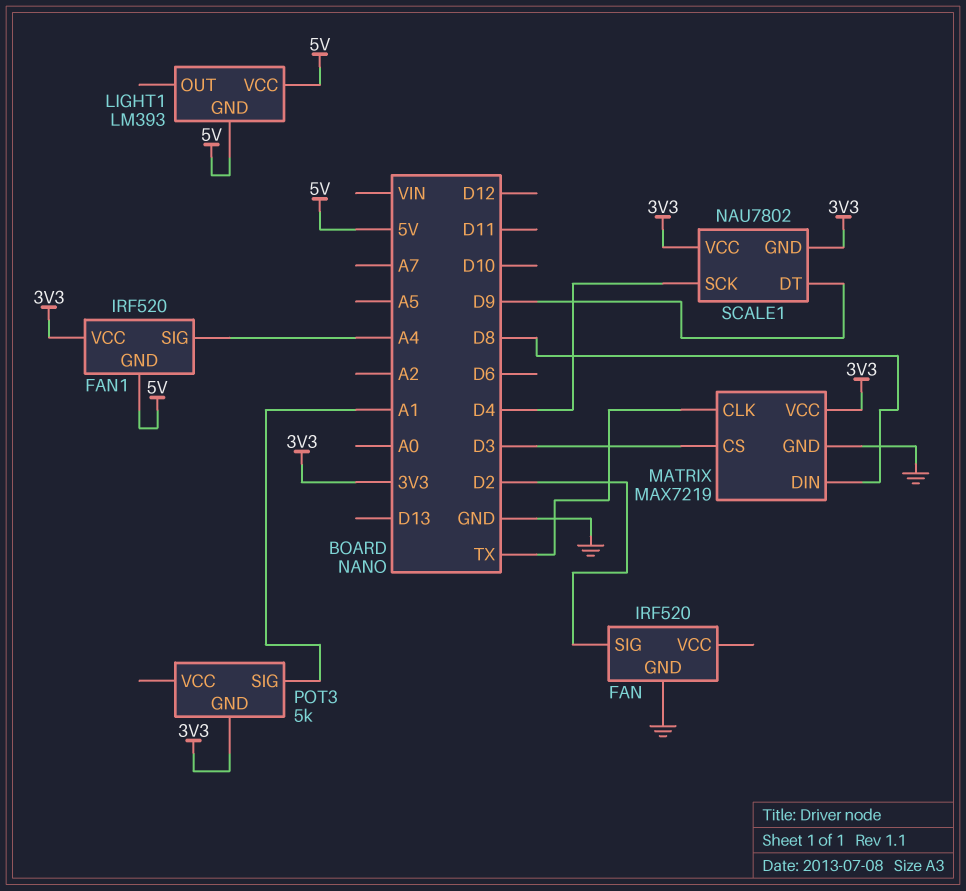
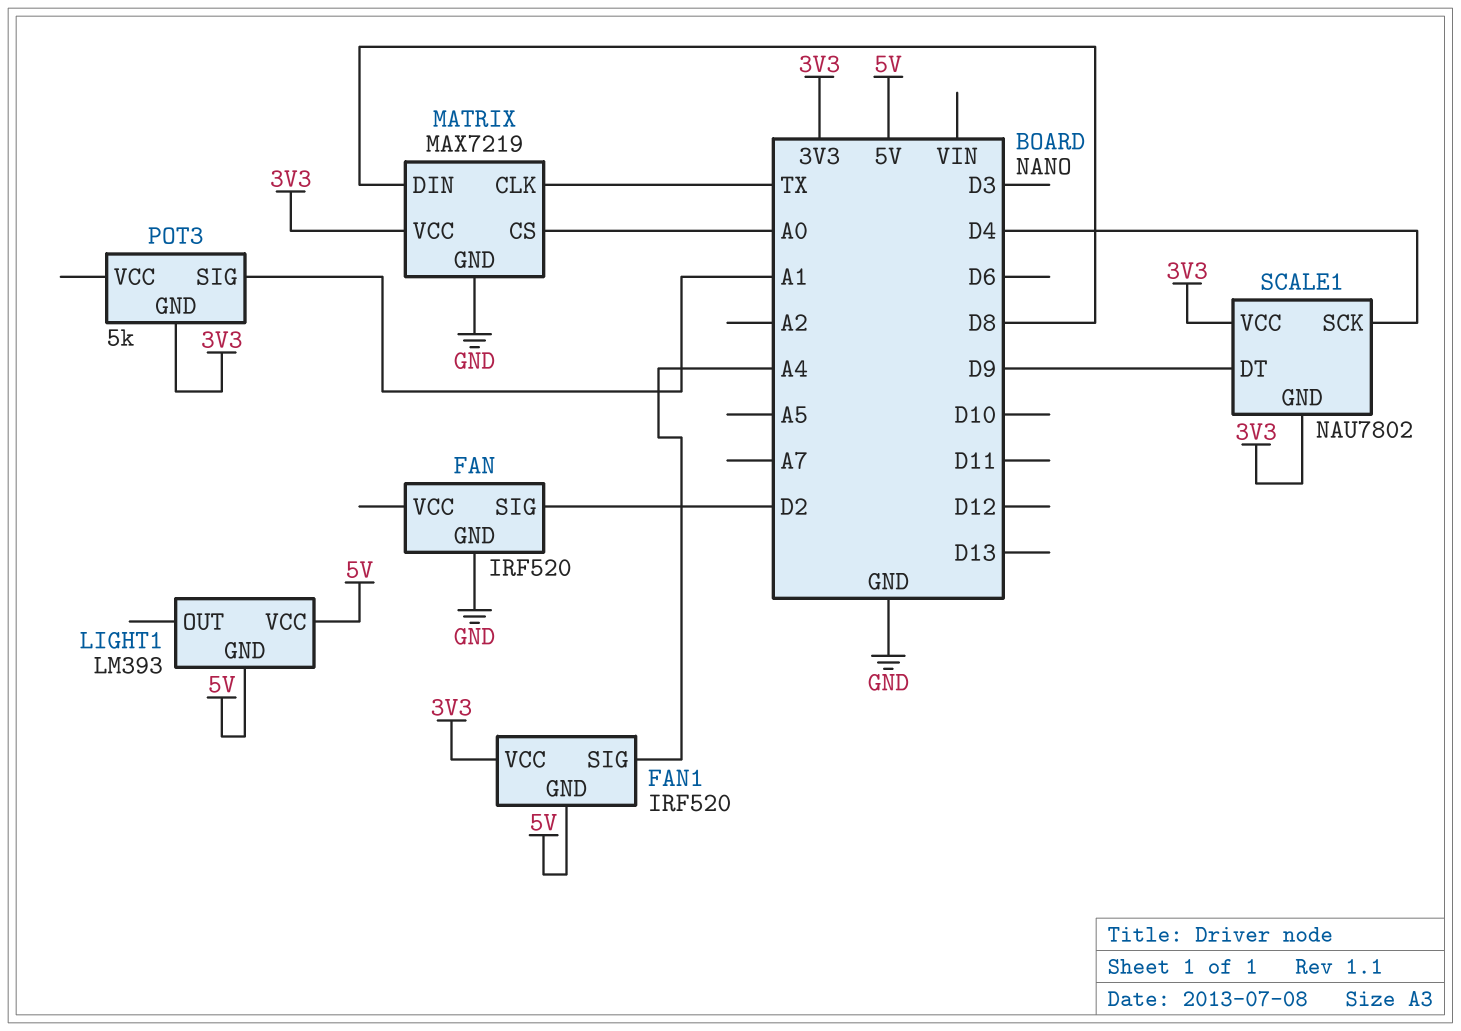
MATRIX pin CS: D3 -> A0

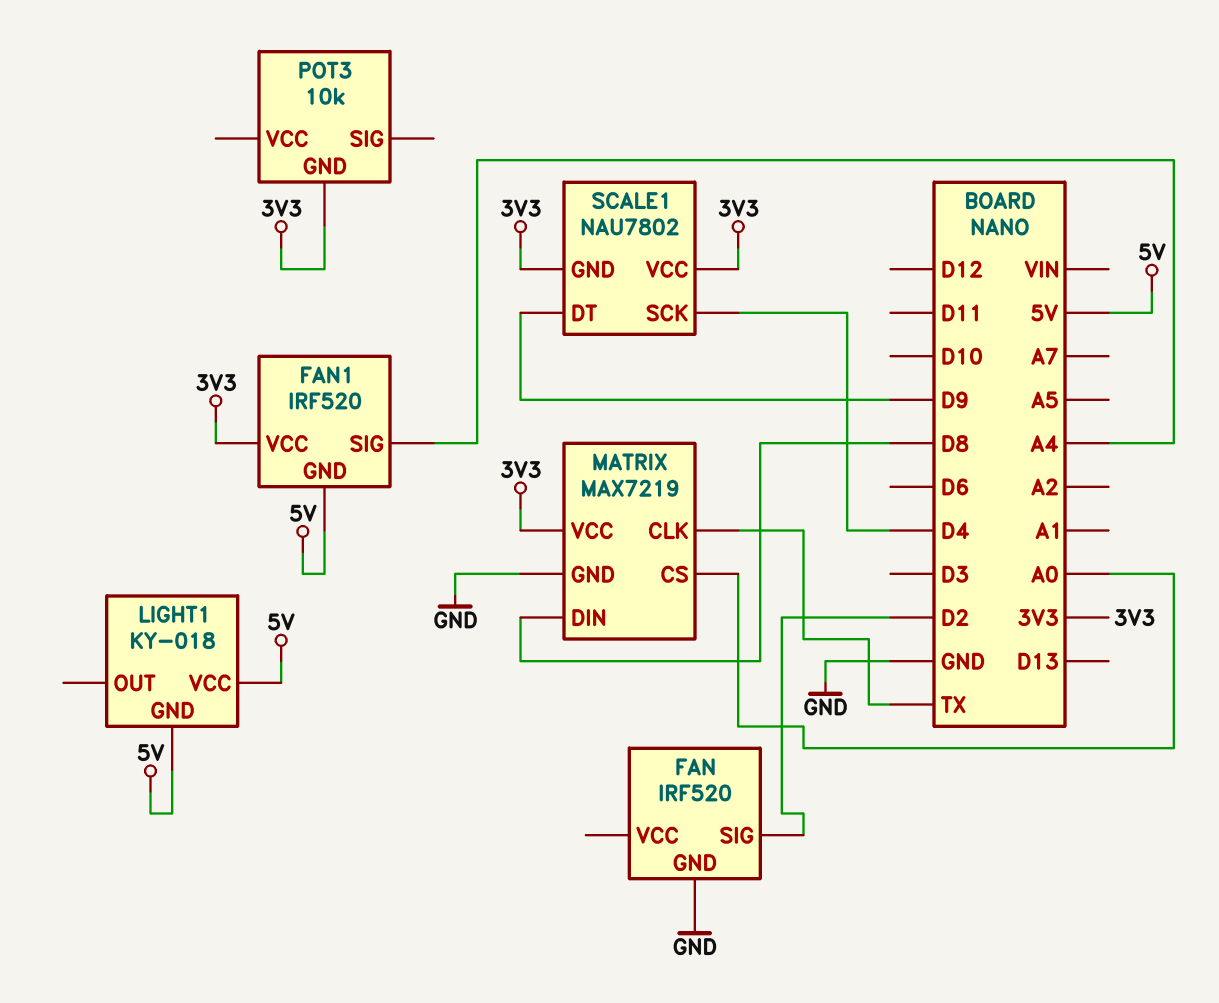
LIGHT1: LM393 -> KY-018
POT3: 5k -> 10k
POT3 pin SIG: A1 -> none

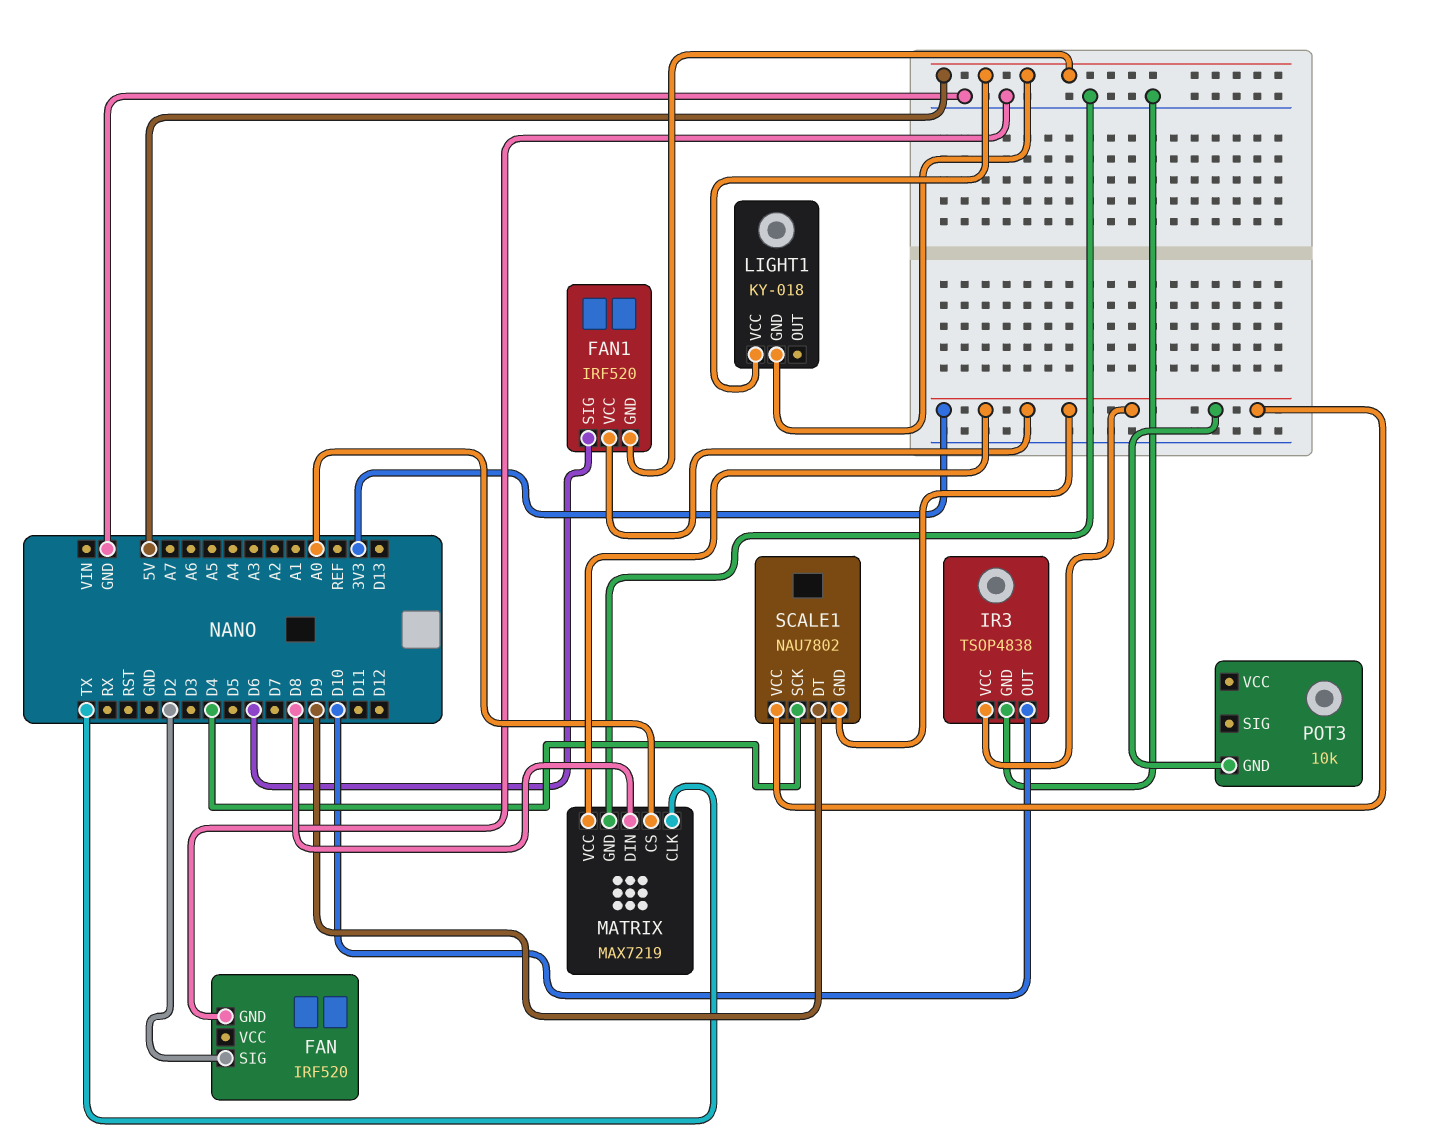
FAN1 pin SIG: A4 -> D6
IR3: none -> TSOP4838
IR3 pin GND: none -> GND
IR3 pin OUT: none -> D10
IR3 pin VCC: none -> 3V3

